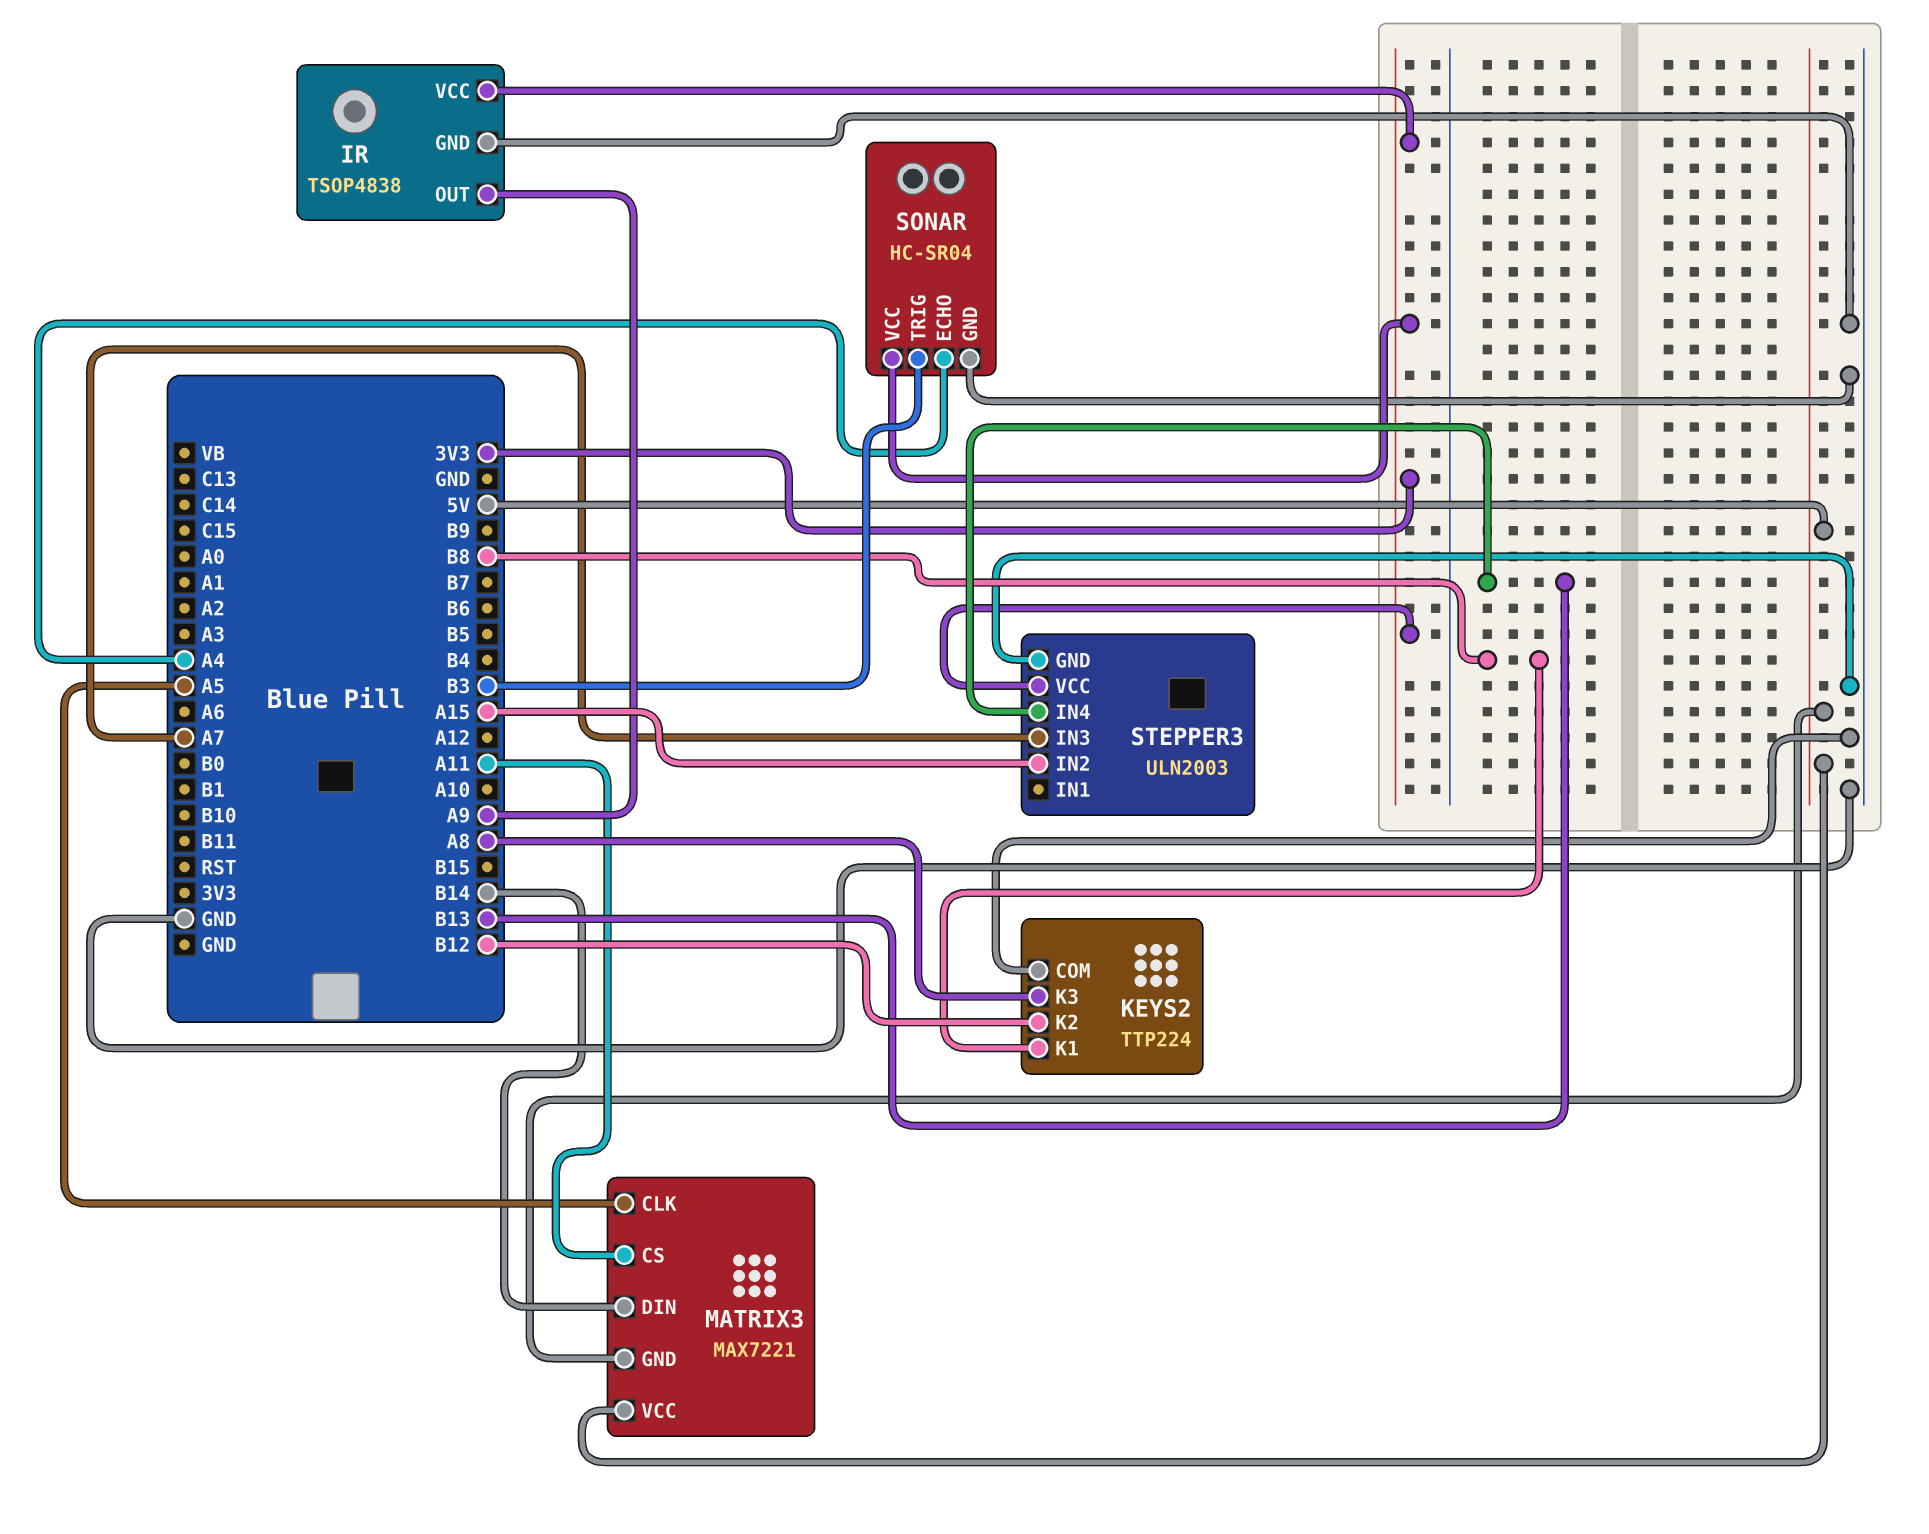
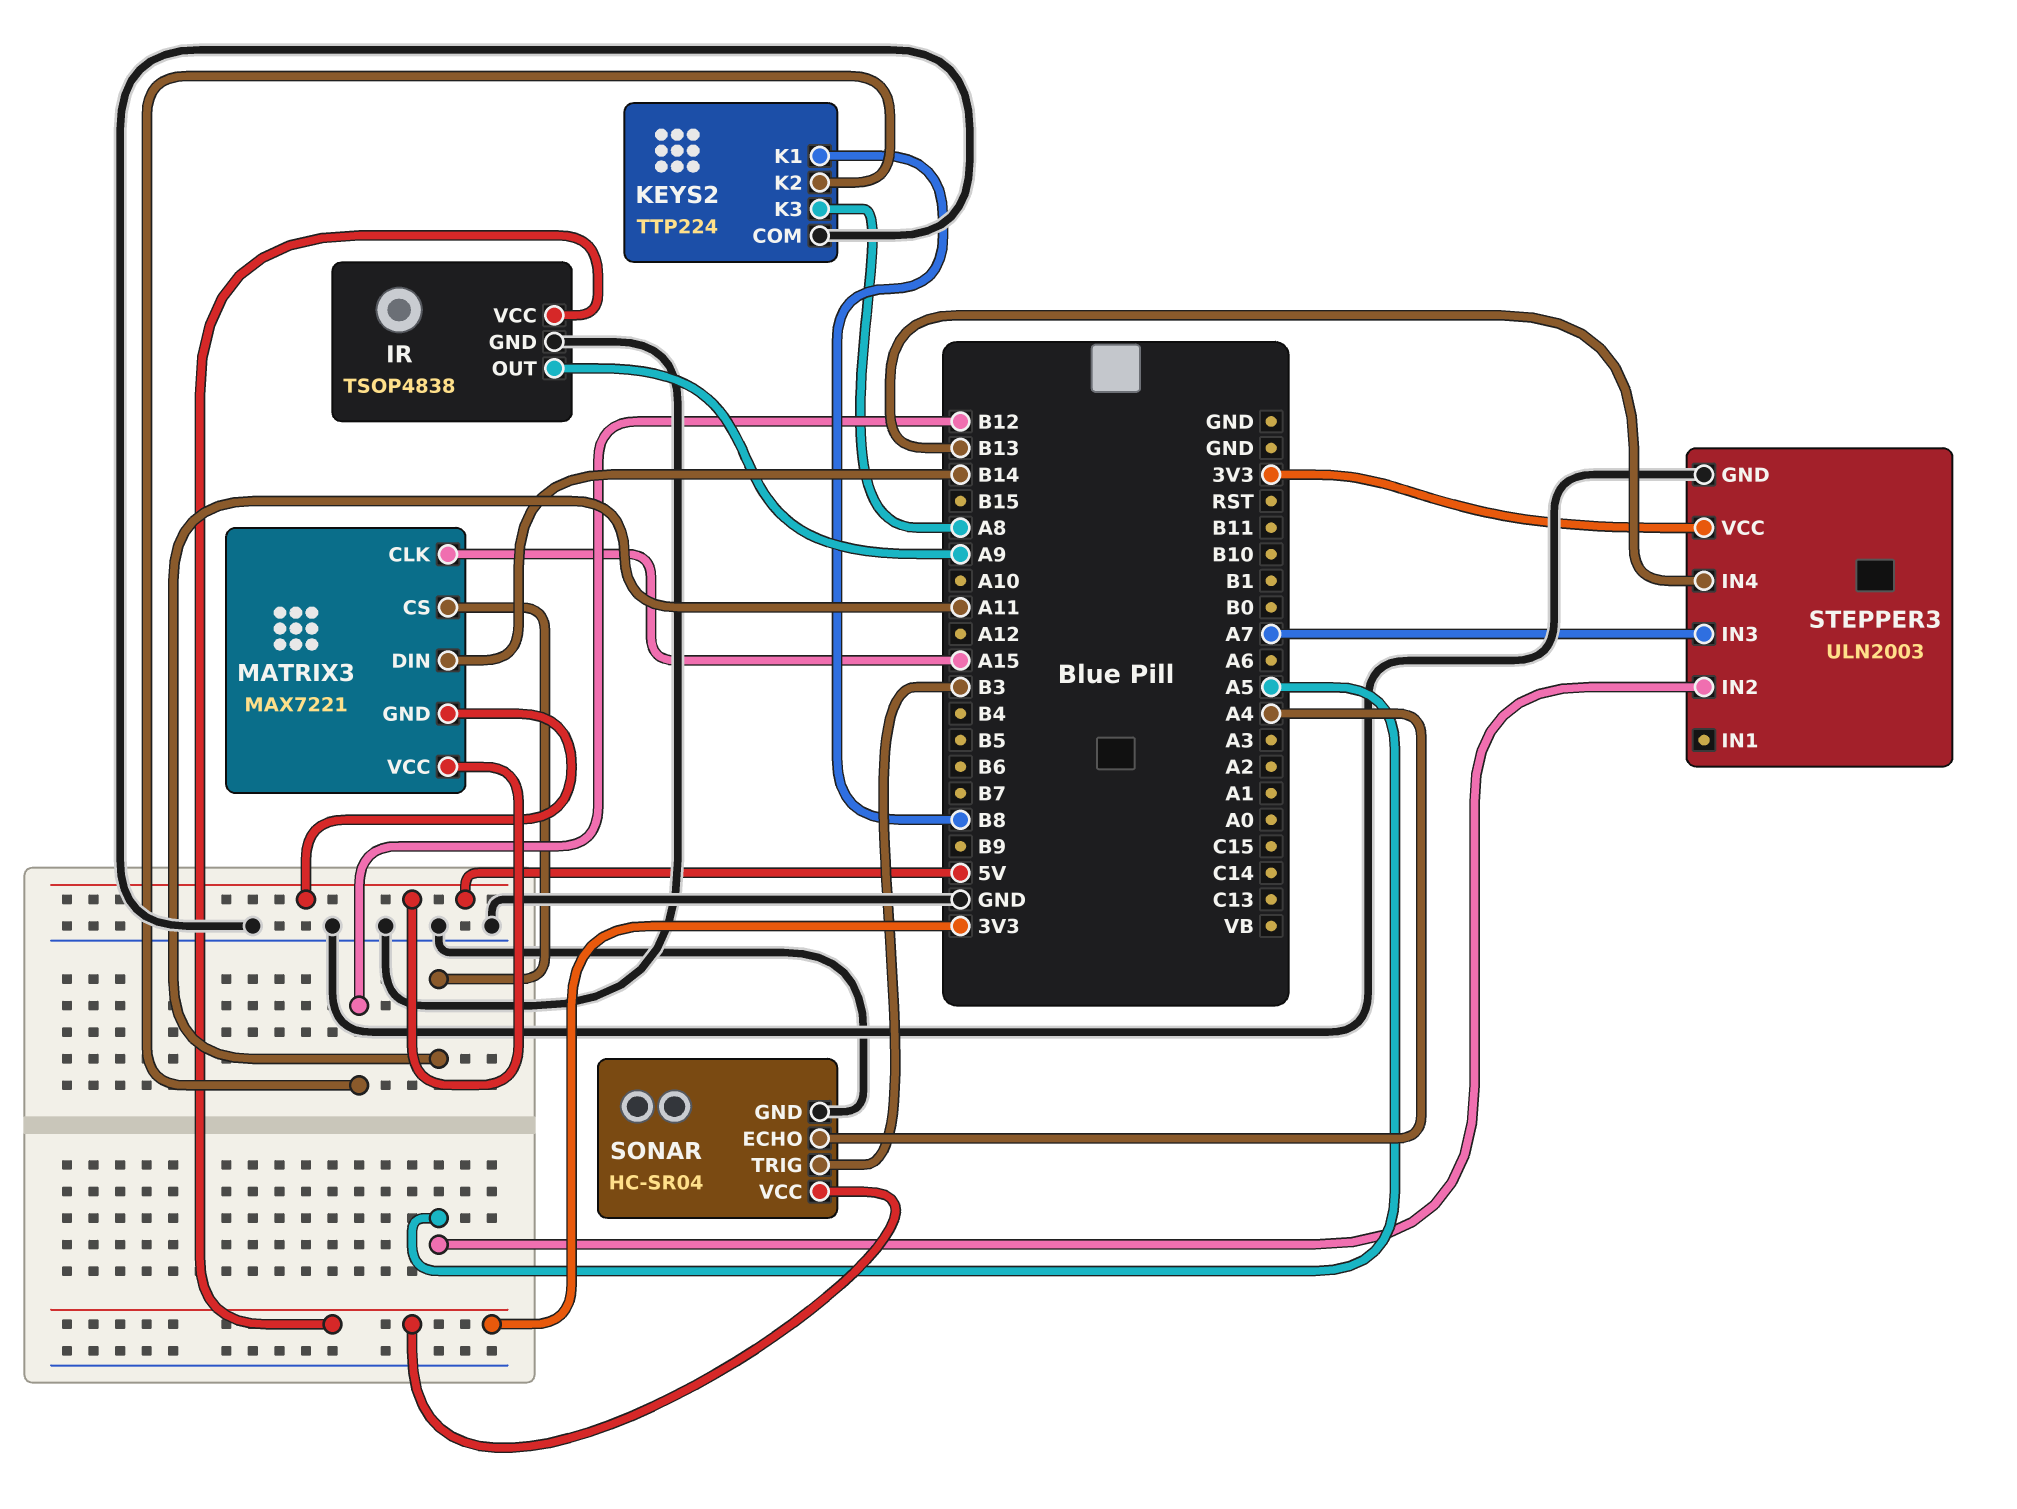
MATRIX3 pin CLK: A5 -> A15
STEPPER3 pin IN2: A15 -> A5

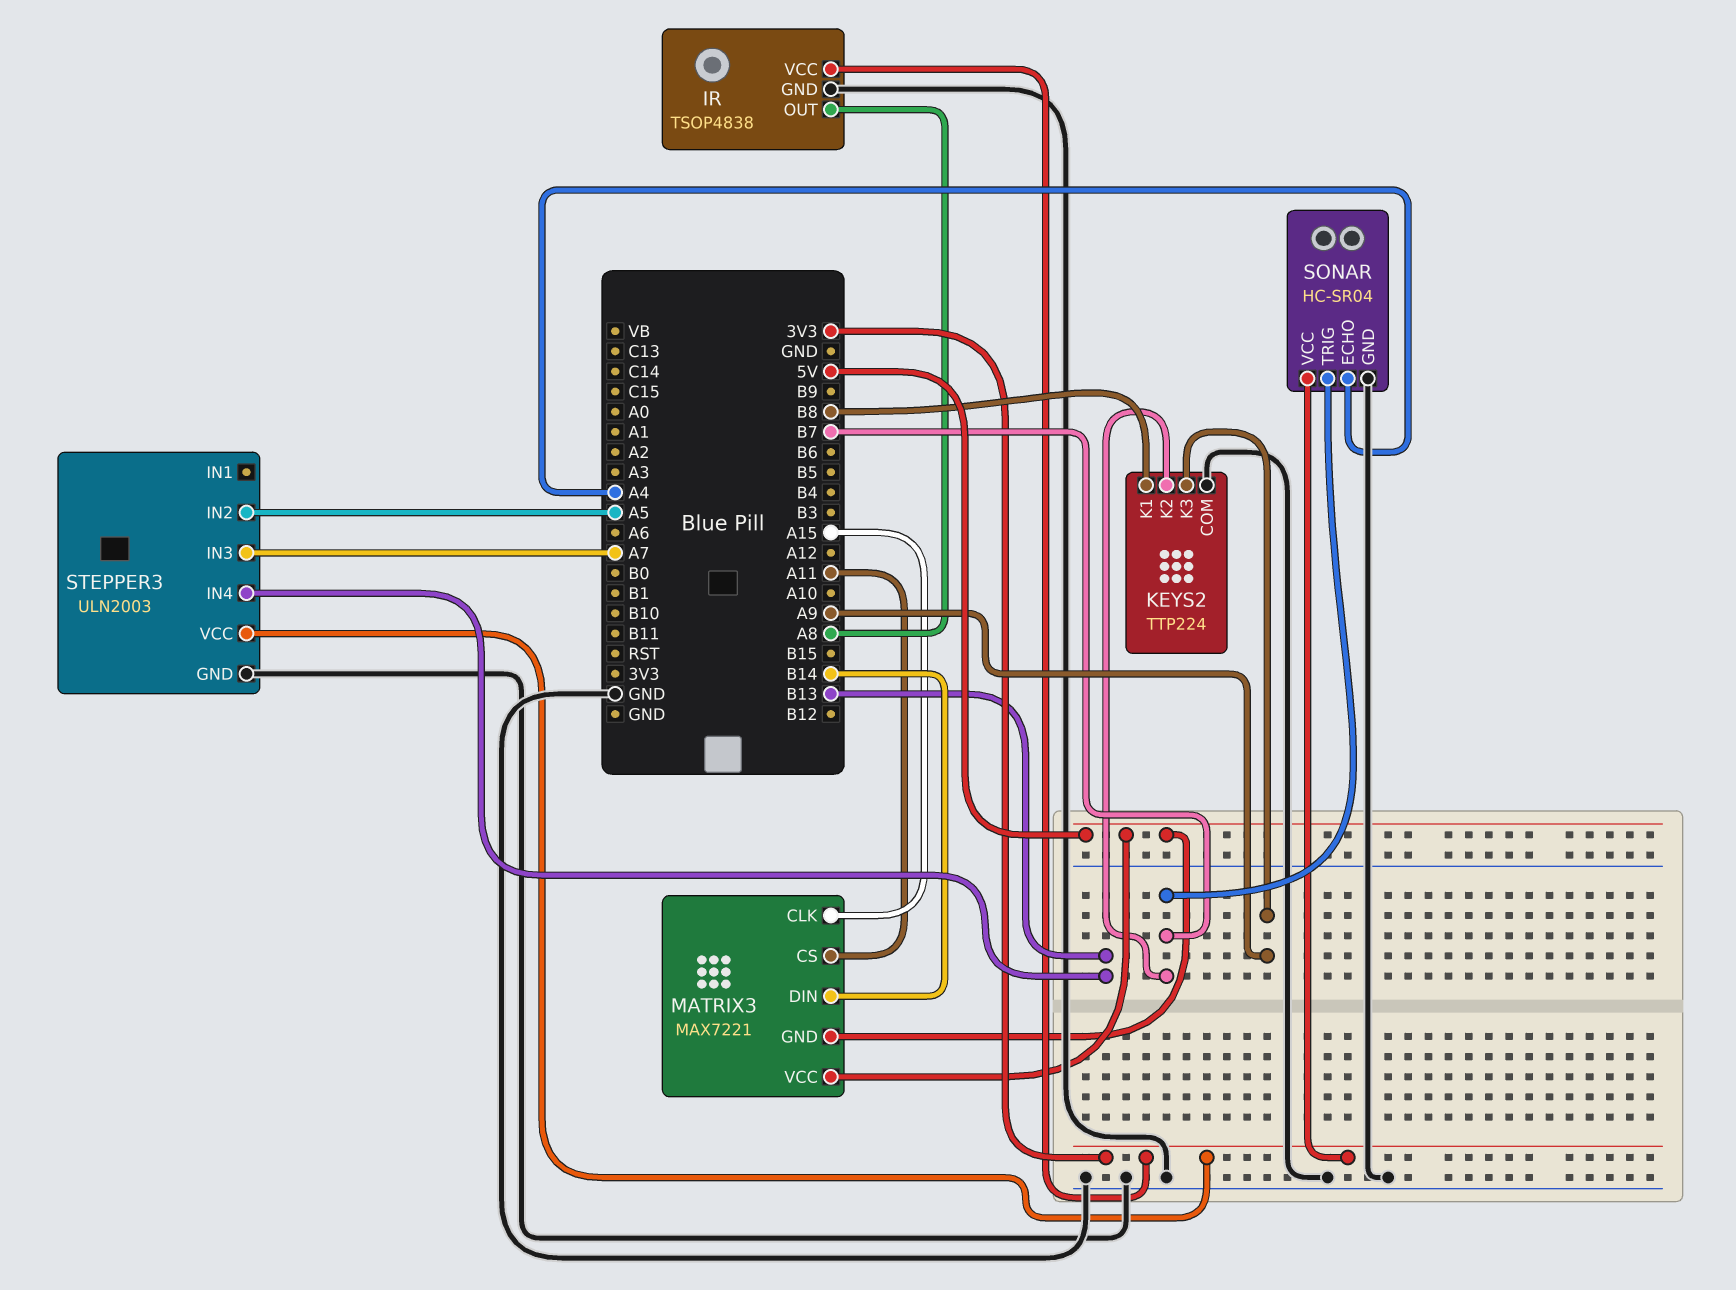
IR pin OUT: A9 -> A8
KEYS2 pin K2: B12 -> B7
KEYS2 pin K3: A8 -> A9
SONAR pin TRIG: B3 -> B7

